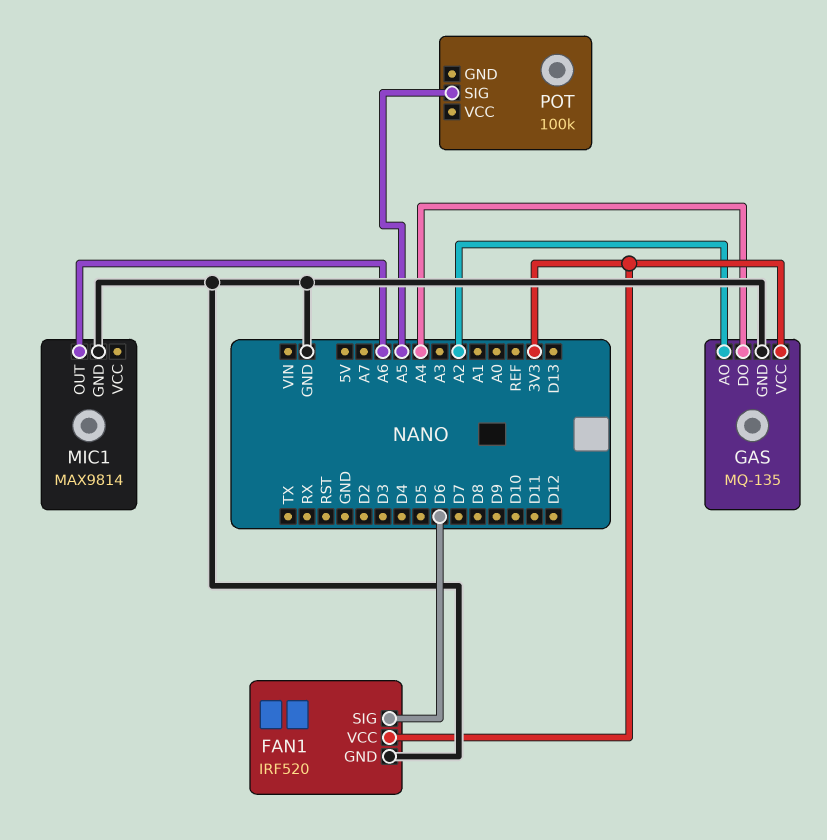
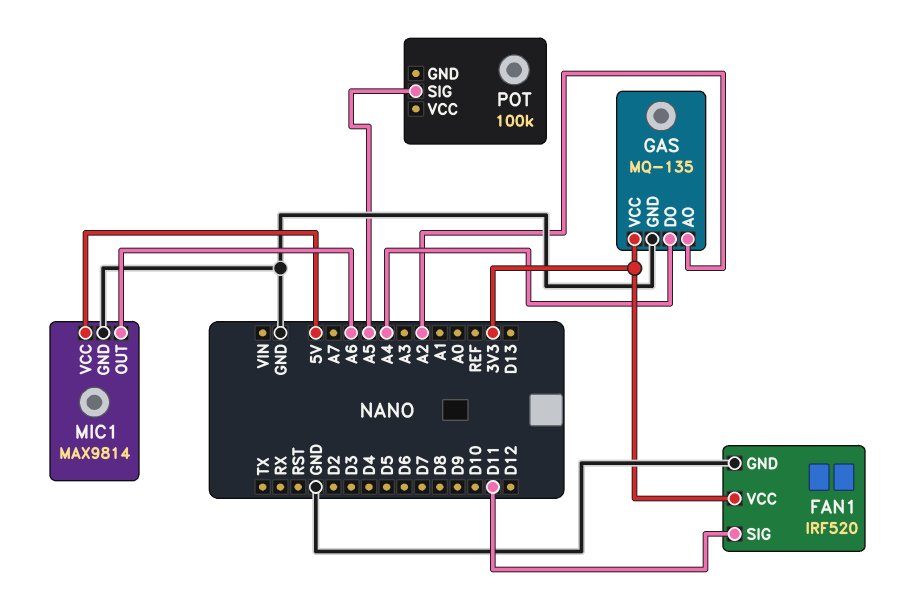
FAN1 pin SIG: D6 -> D11
MIC1 pin VCC: none -> 5V

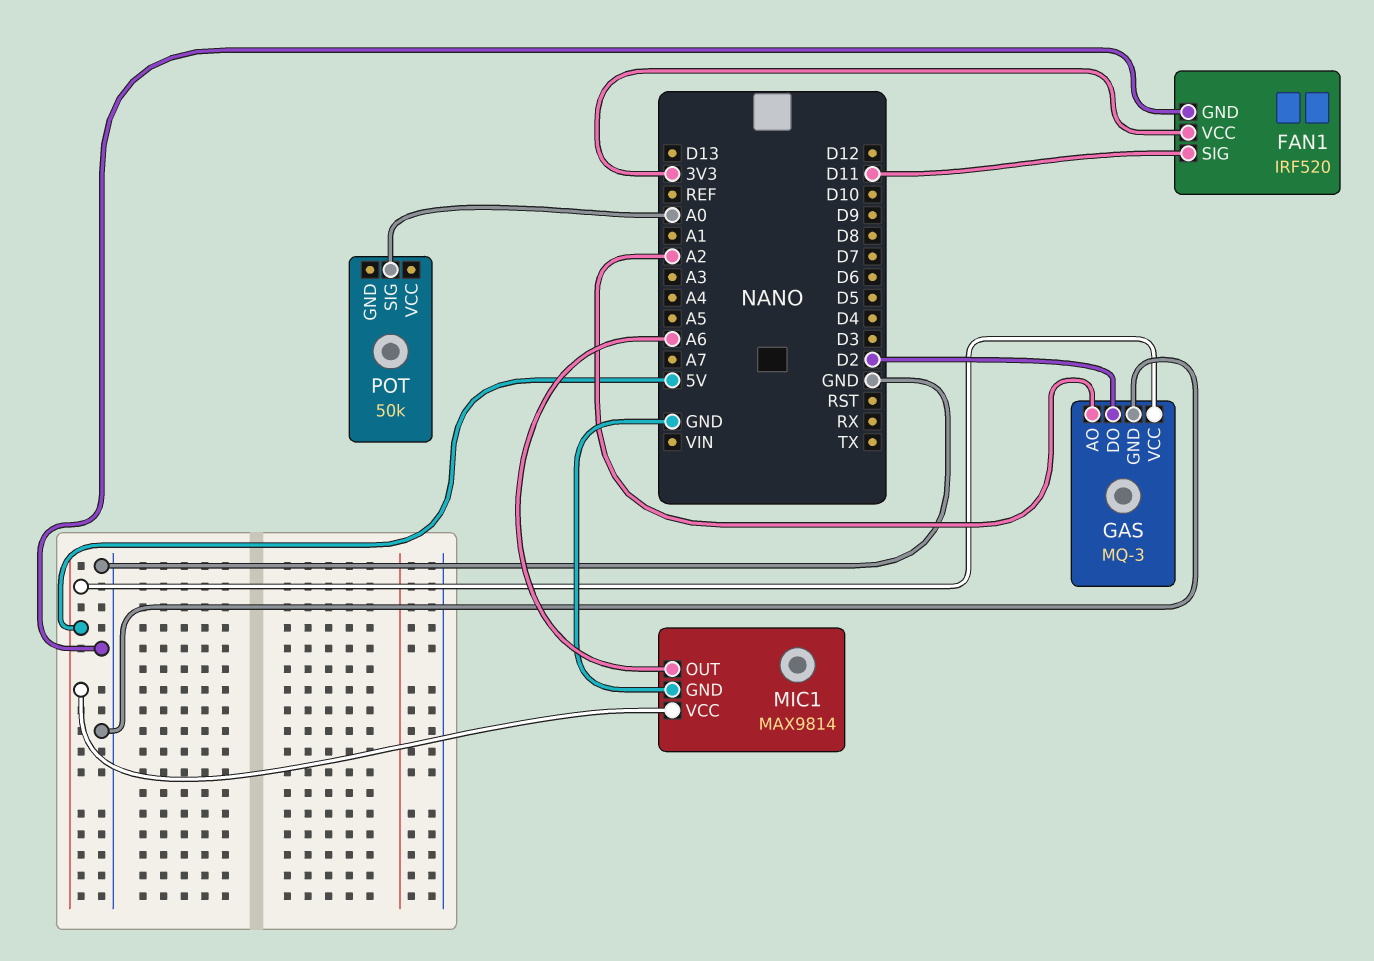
GAS: MQ-135 -> MQ-3
GAS pin DO: A4 -> D2
GAS pin VCC: 3V3 -> 5V
POT: 100k -> 50k
POT pin SIG: A5 -> A0

